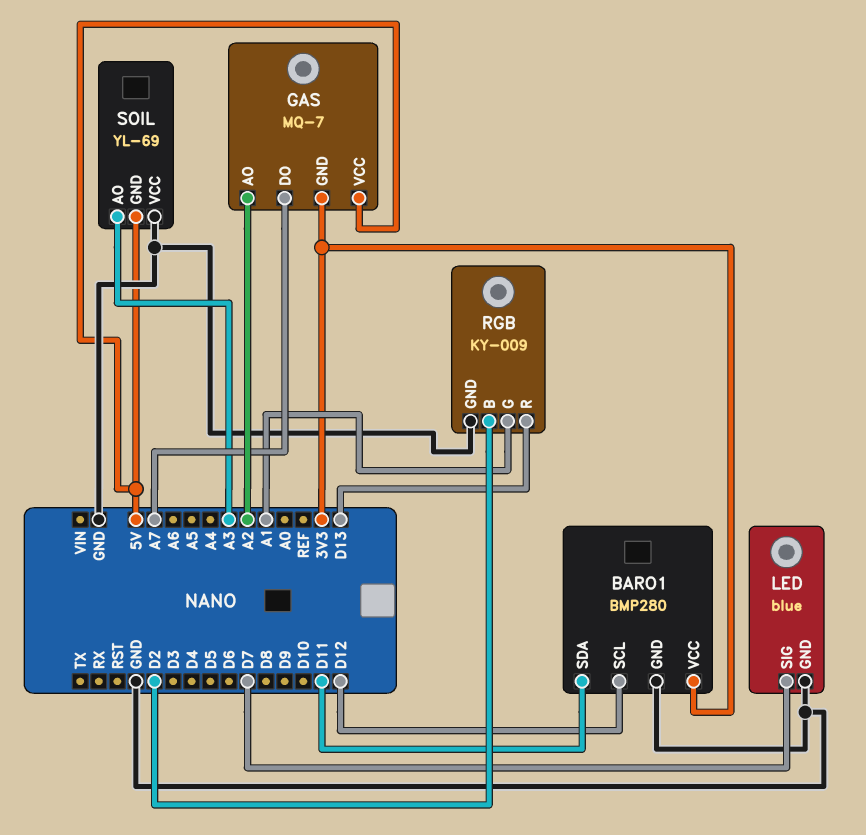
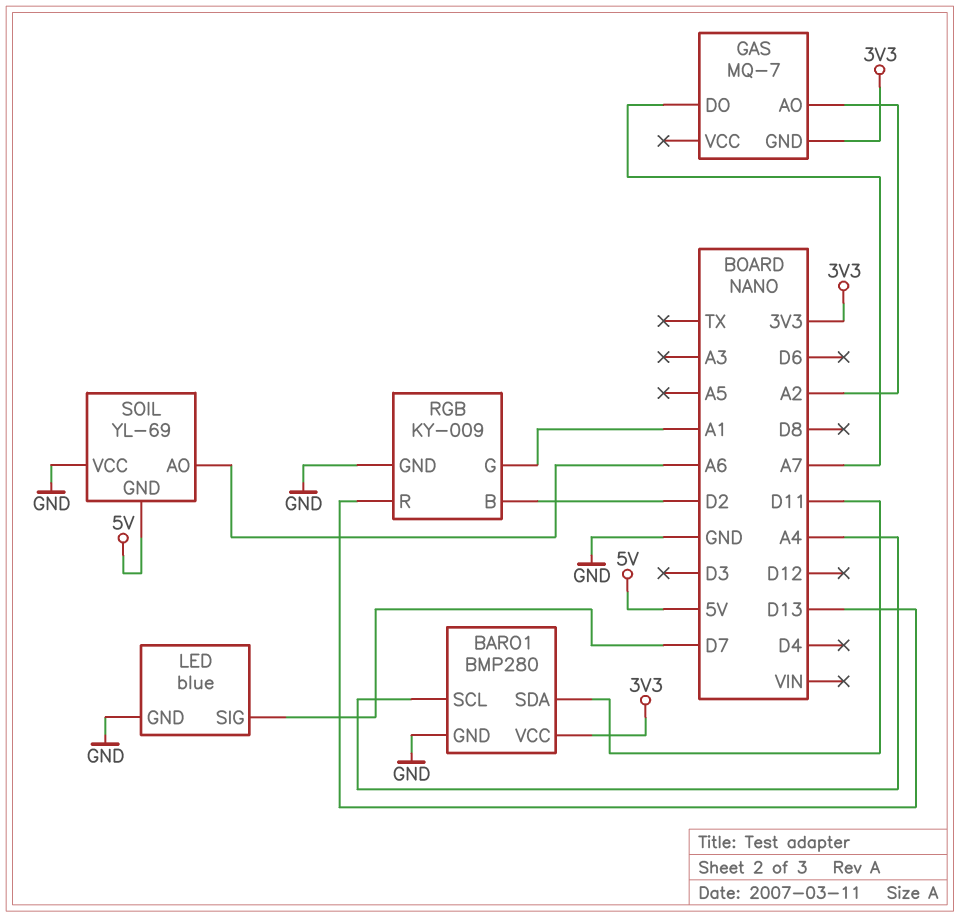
BARO1 pin SCL: D12 -> A4
GAS pin VCC: 5V -> none
SOIL pin AO: A3 -> A6

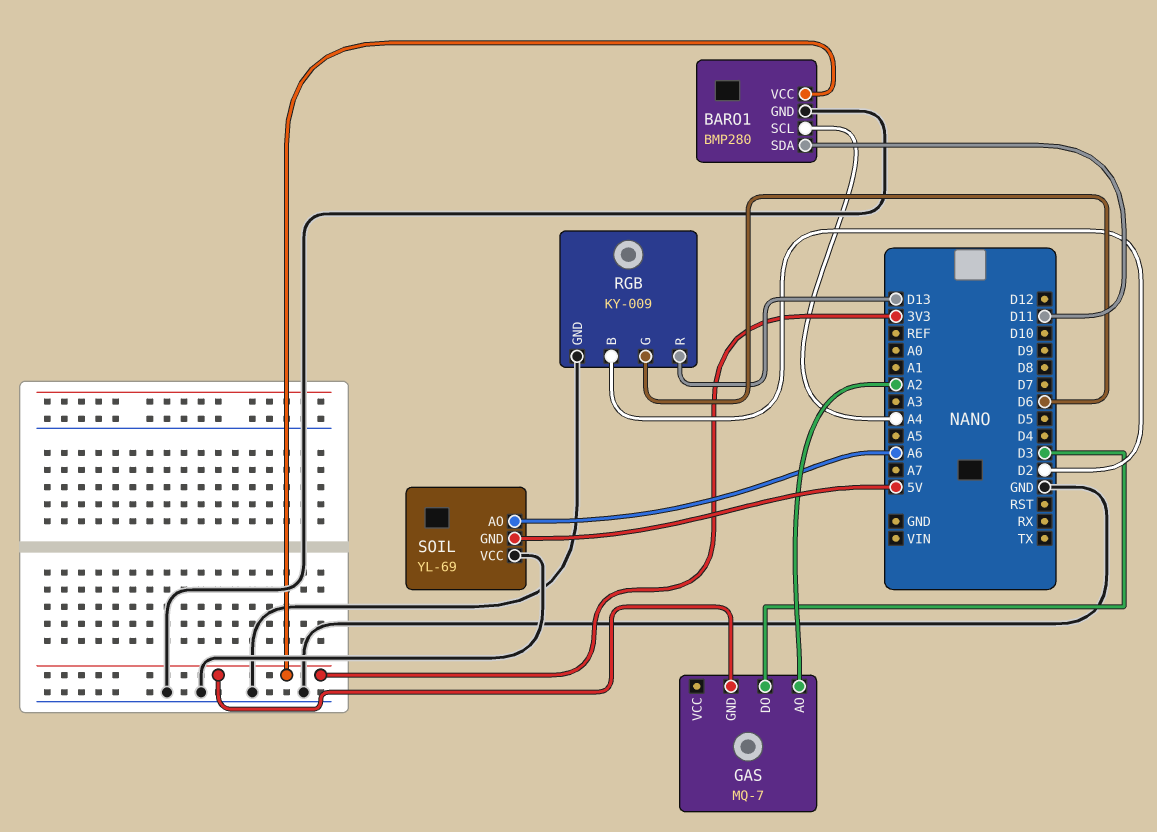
GAS pin DO: A7 -> D3
LED: blue -> none
LED pin GND: GND -> none
LED pin SIG: D7 -> none
RGB pin G: A1 -> D6

